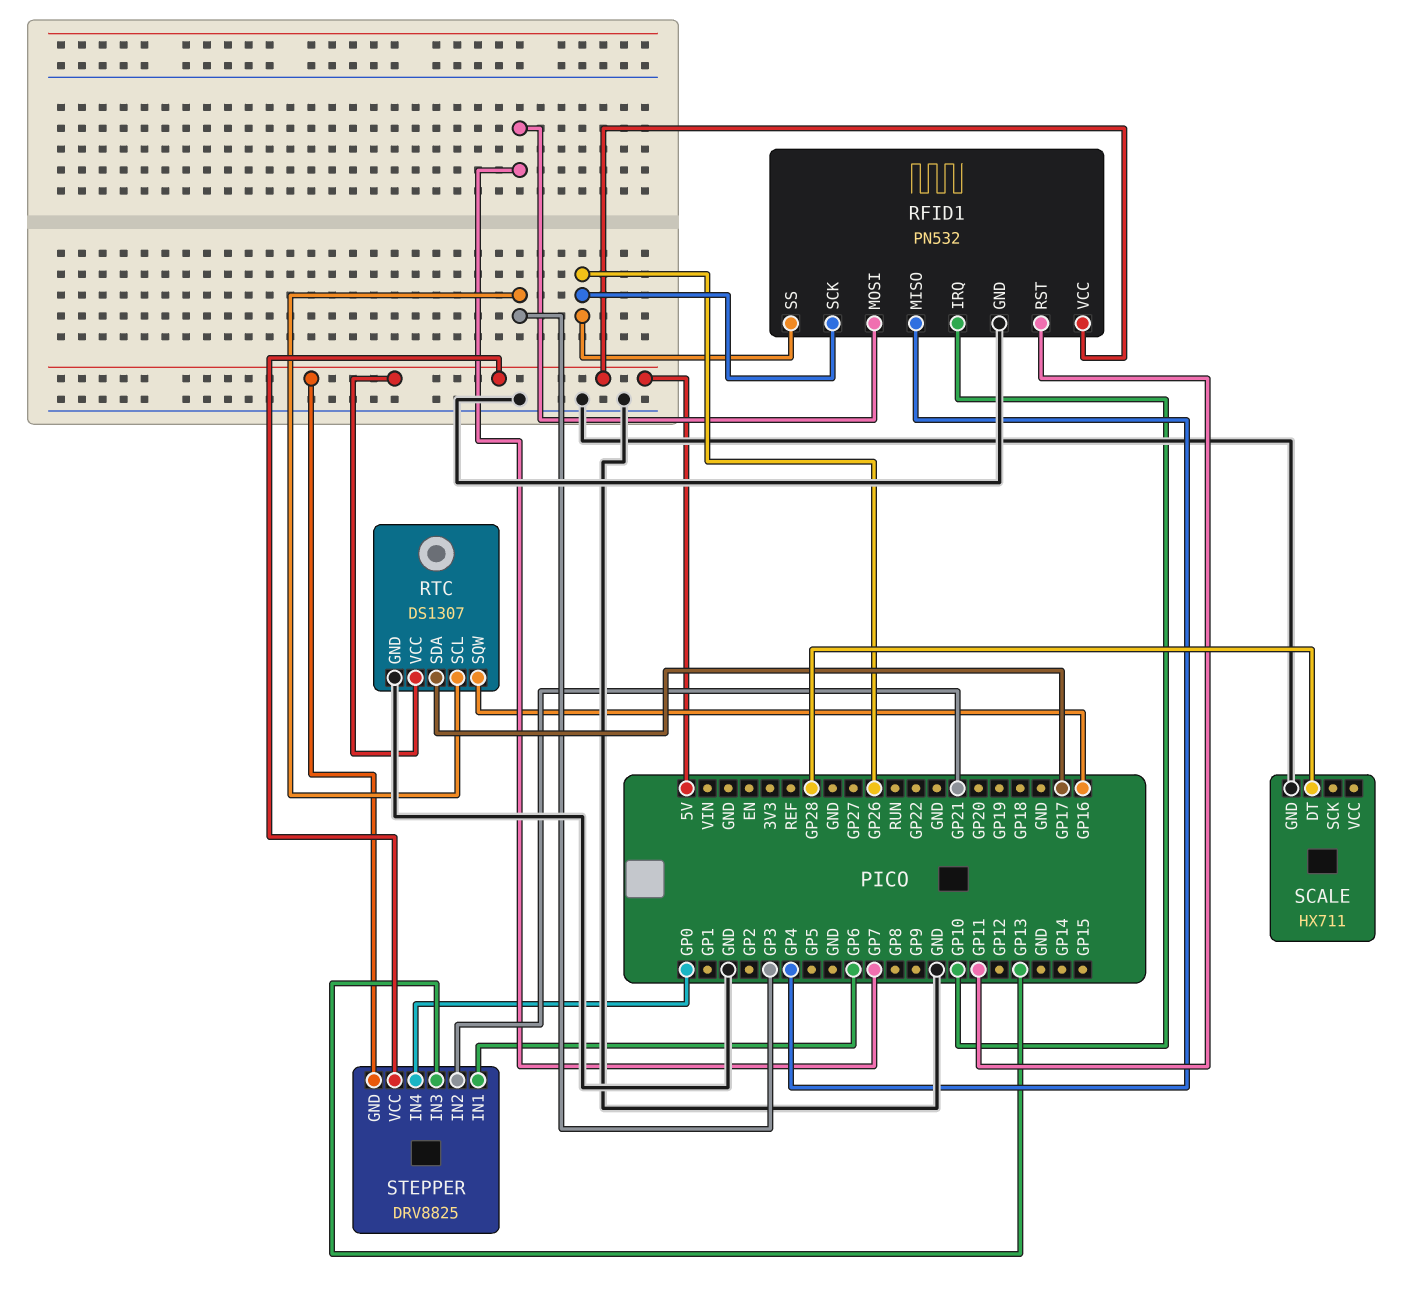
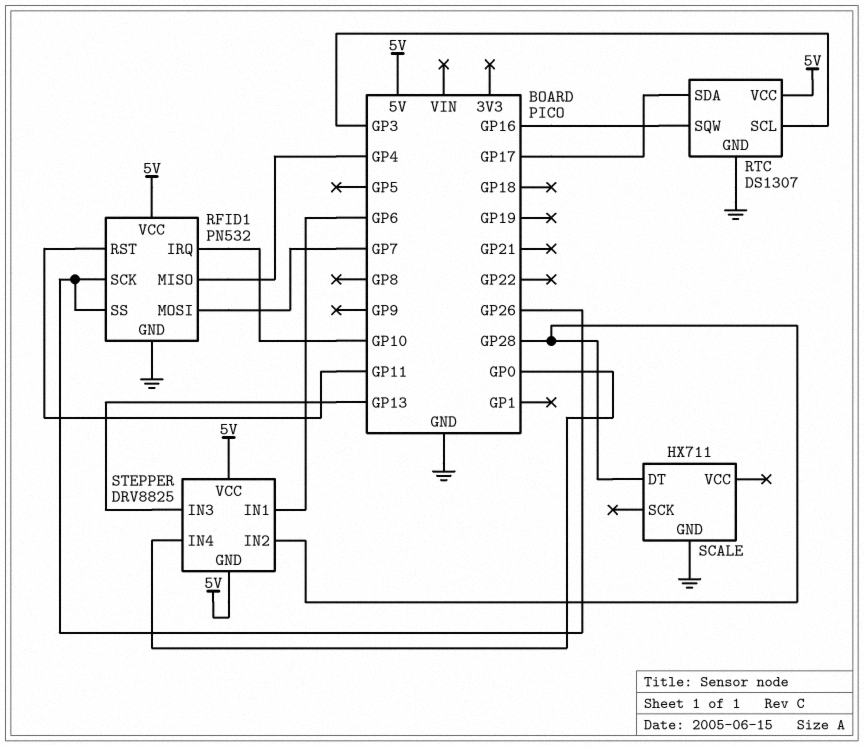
STEPPER pin IN2: GP21 -> GP28

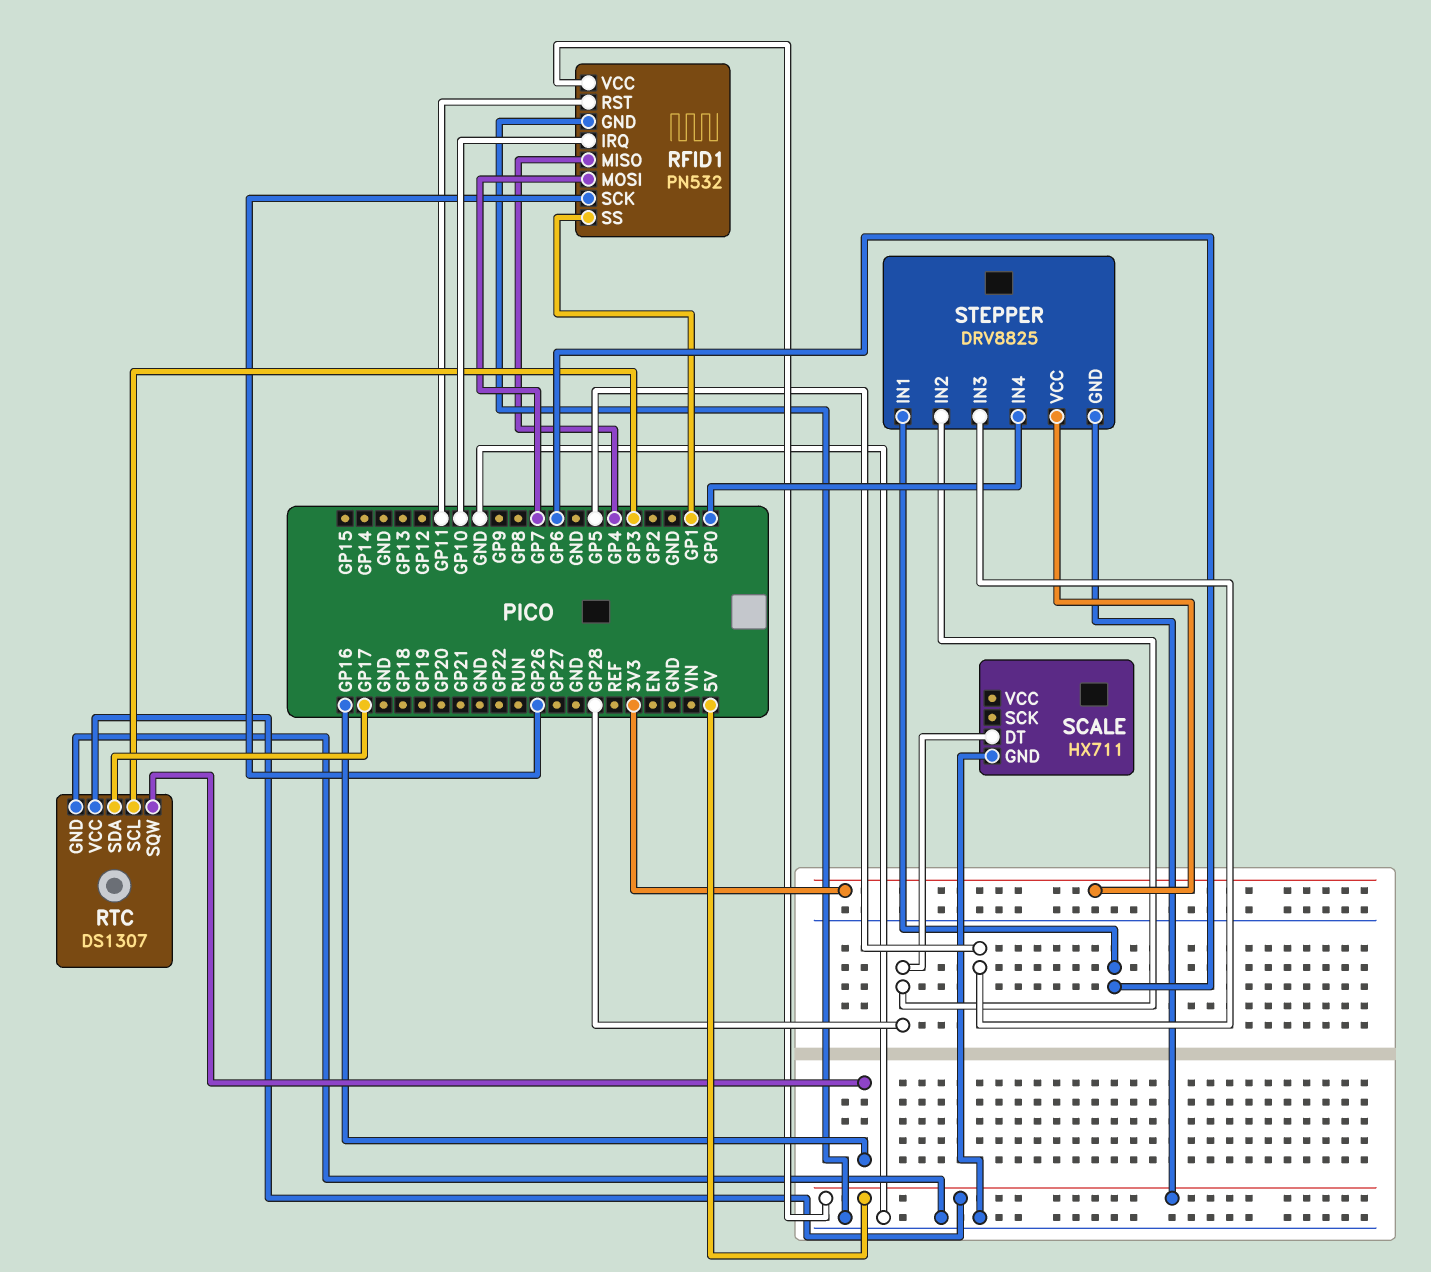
RFID1 pin SS: GP26 -> GP1
STEPPER pin IN3: GP13 -> GP5
STEPPER pin VCC: 5V -> 3V3

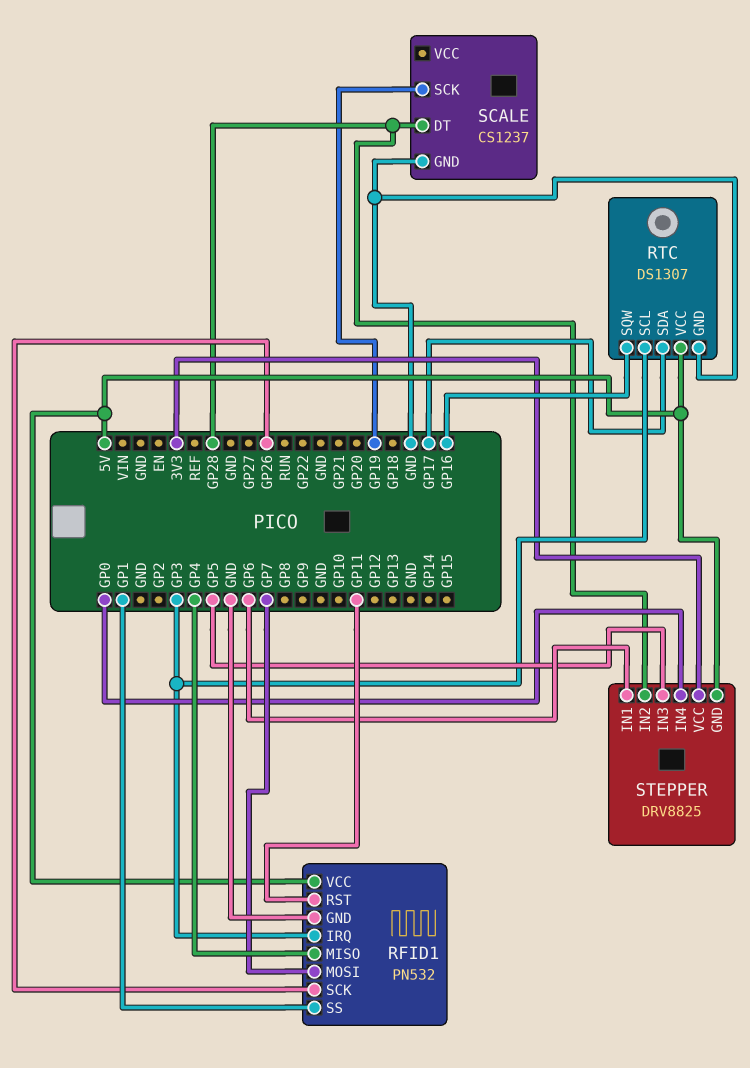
RFID1 pin IRQ: GP10 -> GP3
SCALE: HX711 -> CS1237
SCALE pin SCK: none -> GP19

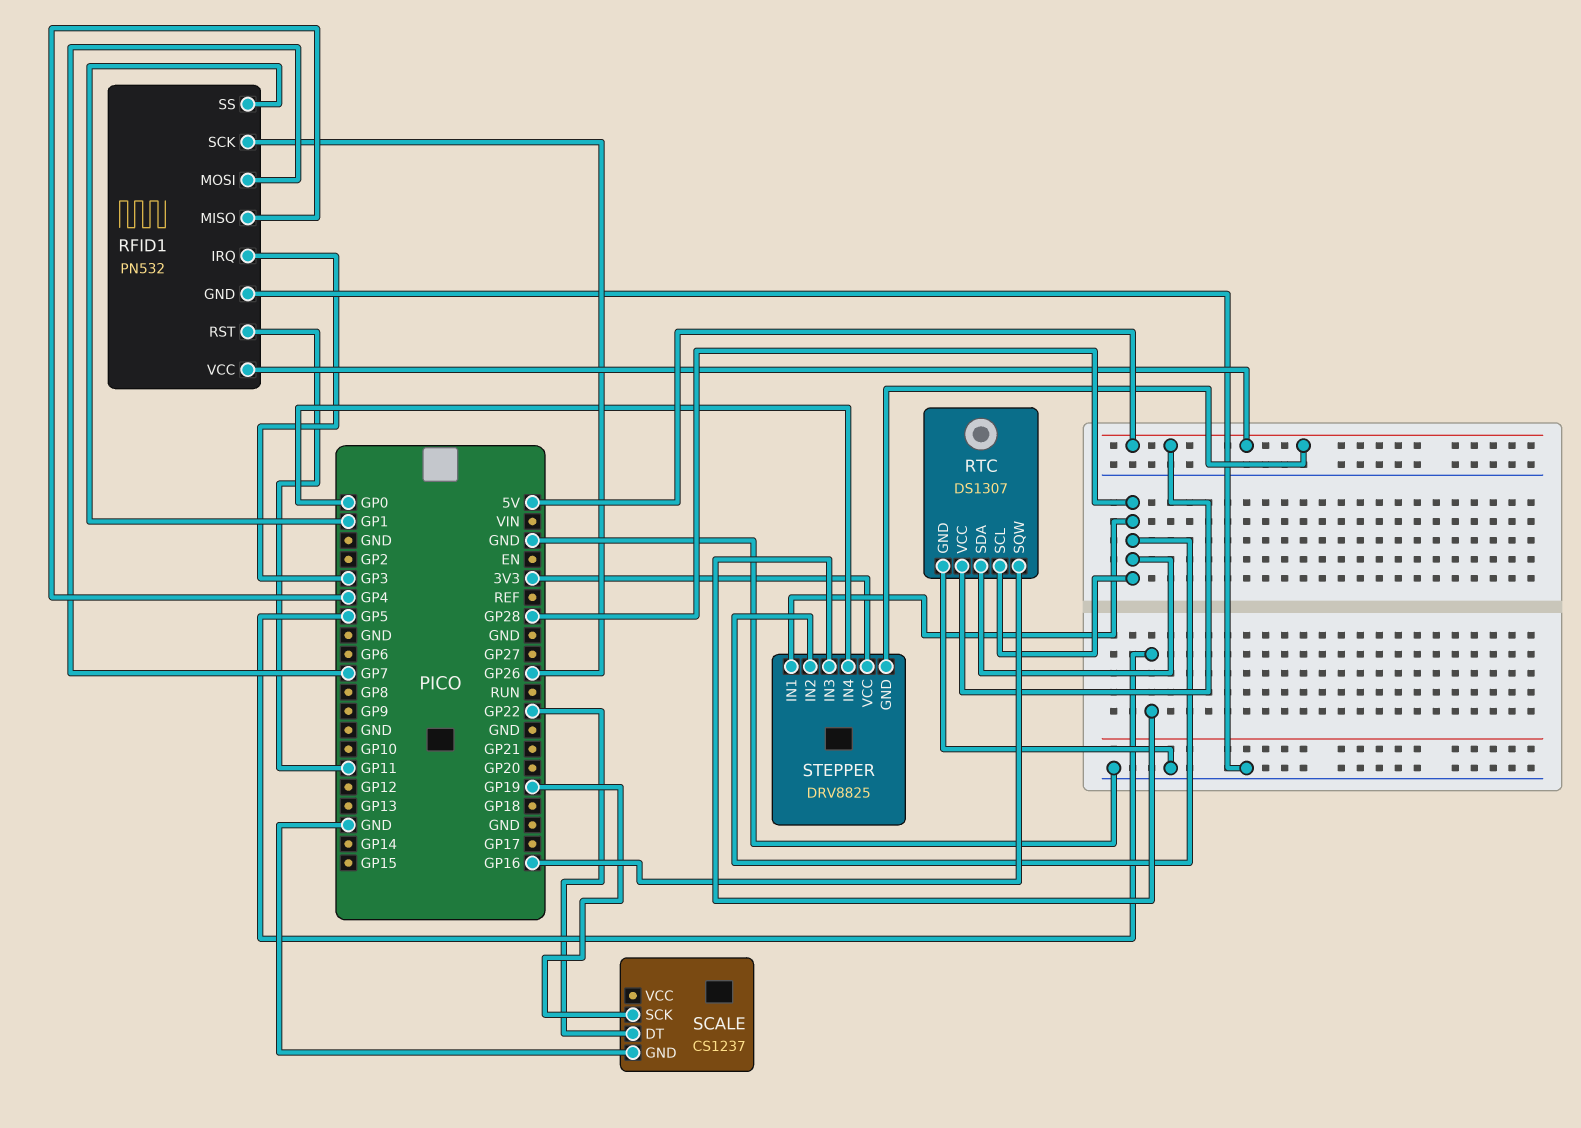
RTC pin SCL: GP3 -> GP28
RTC pin SDA: GP17 -> GP28
SCALE pin DT: GP28 -> GP22
STEPPER pin IN1: GP6 -> GP28

